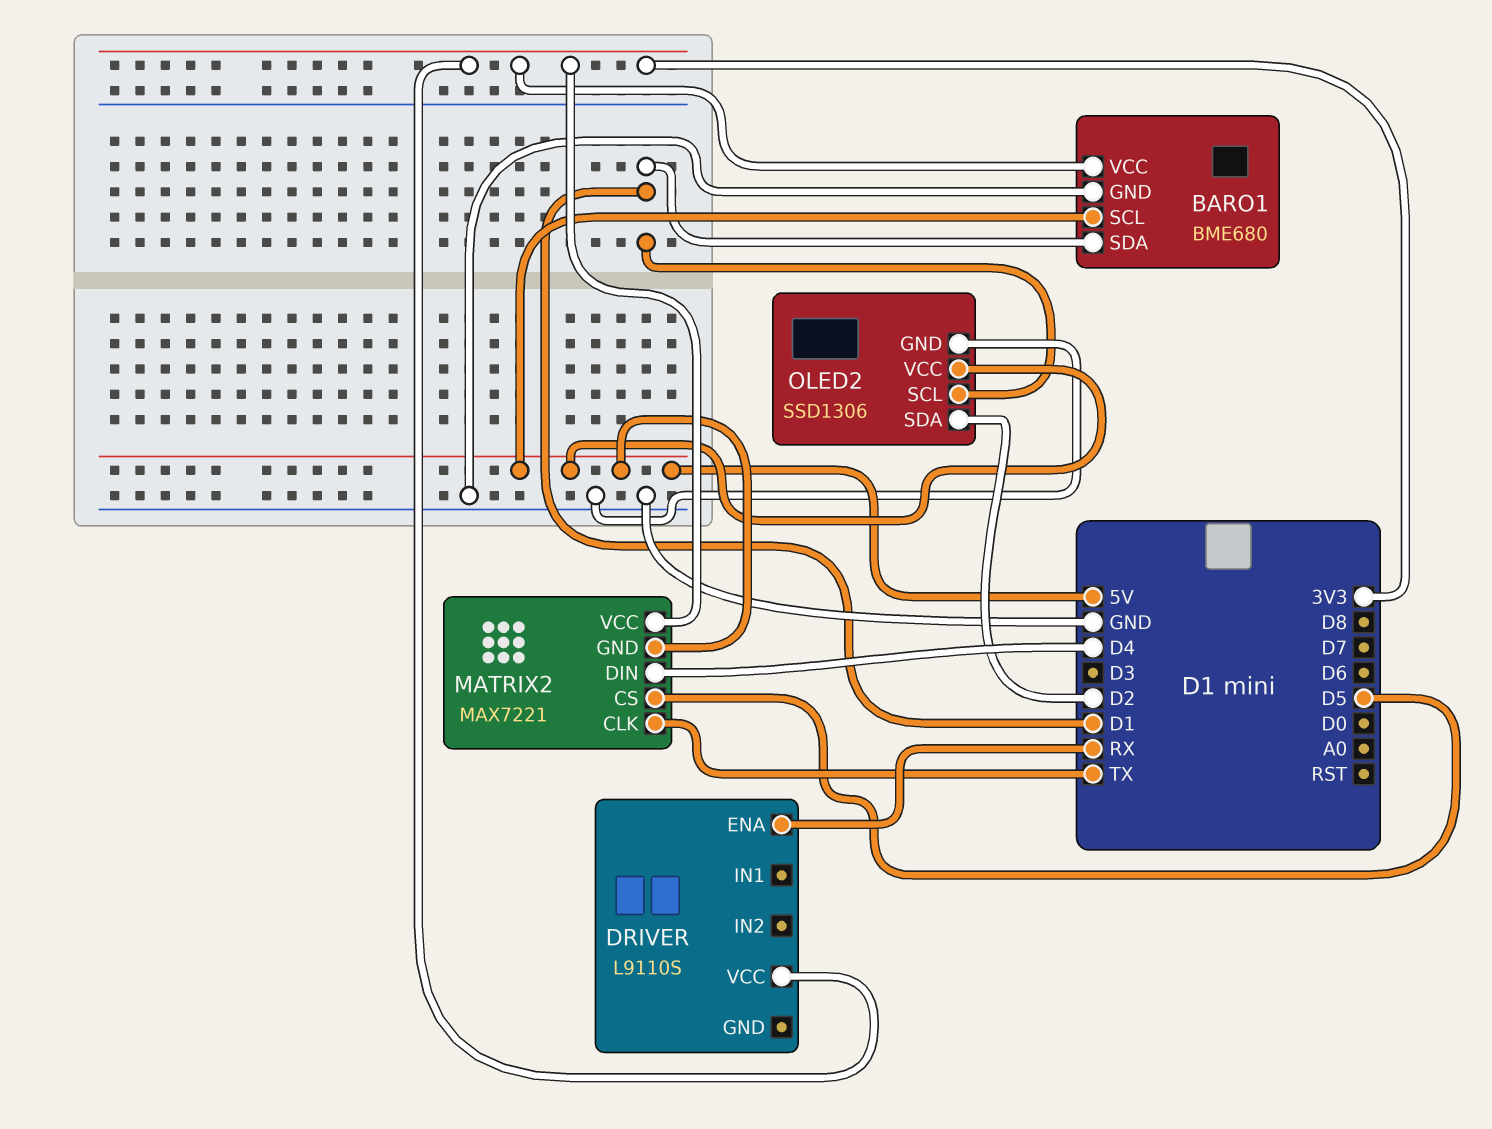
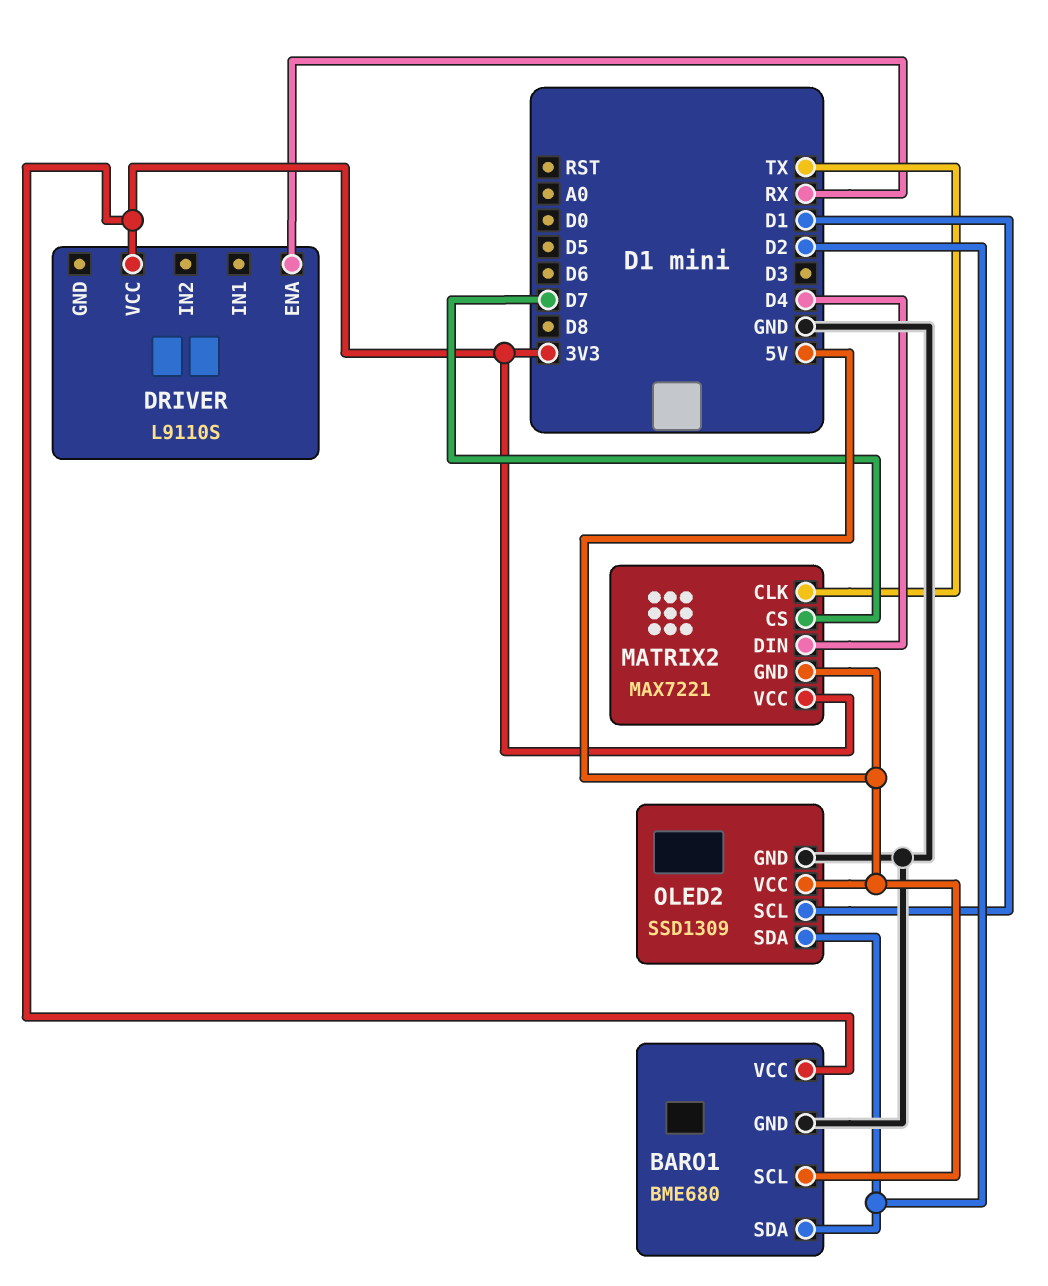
BARO1 pin SDA: D1 -> D2
MATRIX2 pin CS: D5 -> D7
OLED2: SSD1306 -> SSD1309

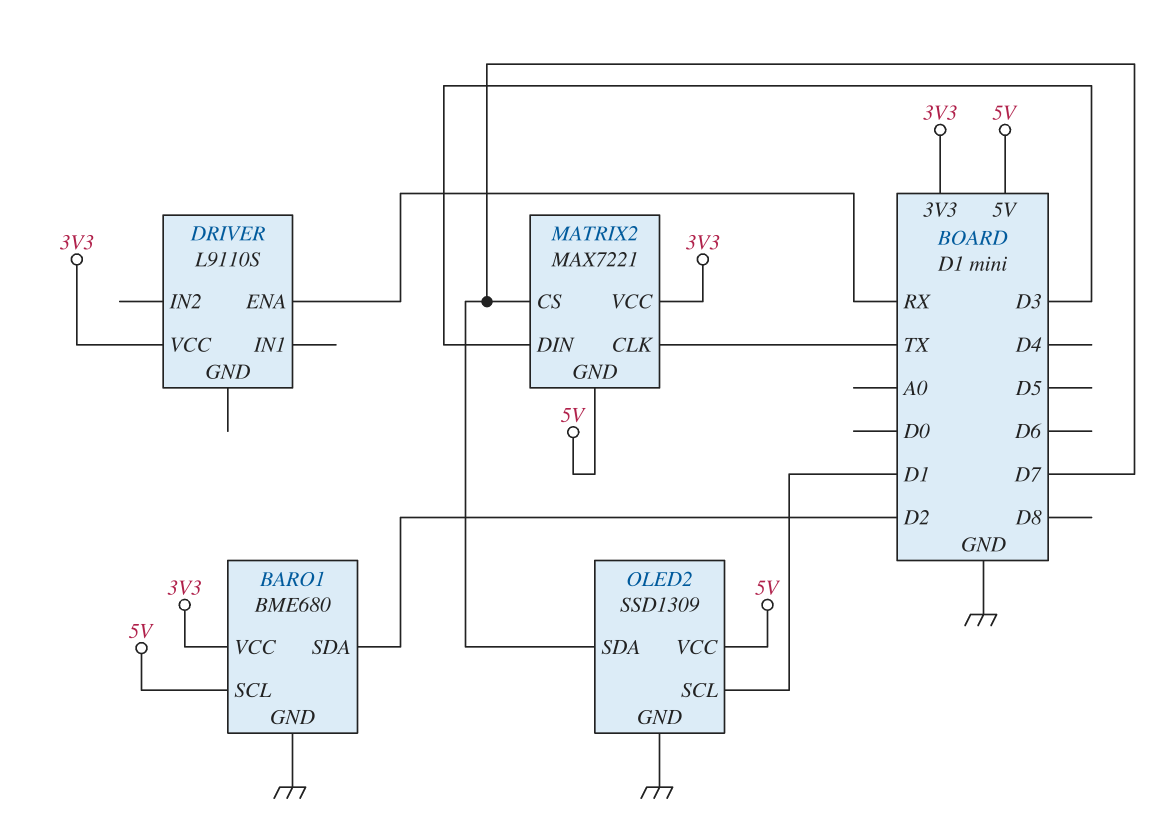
MATRIX2 pin DIN: D4 -> D3
OLED2 pin SDA: D2 -> D7

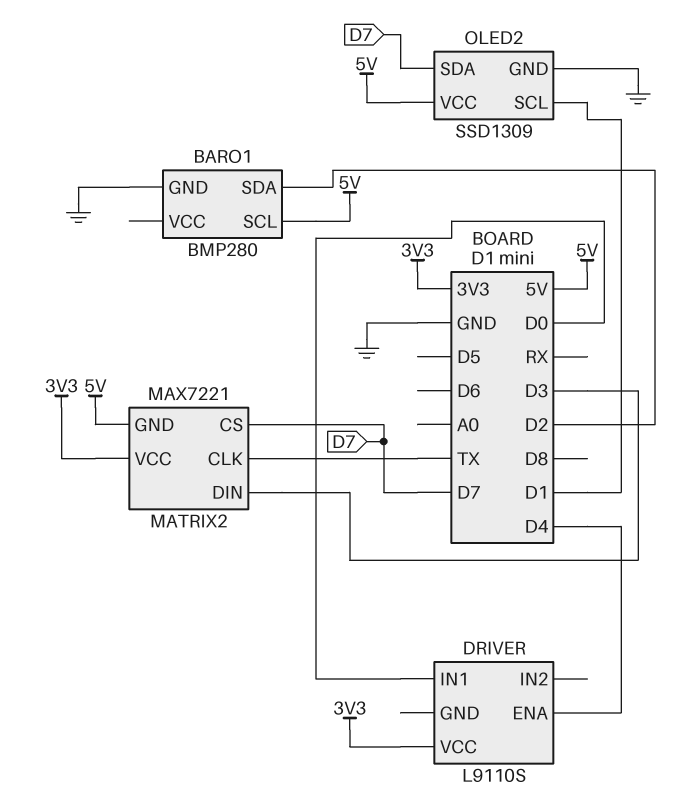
BARO1: BME680 -> BMP280
BARO1 pin VCC: 3V3 -> none
DRIVER pin ENA: RX -> D4
DRIVER pin IN1: none -> D0

